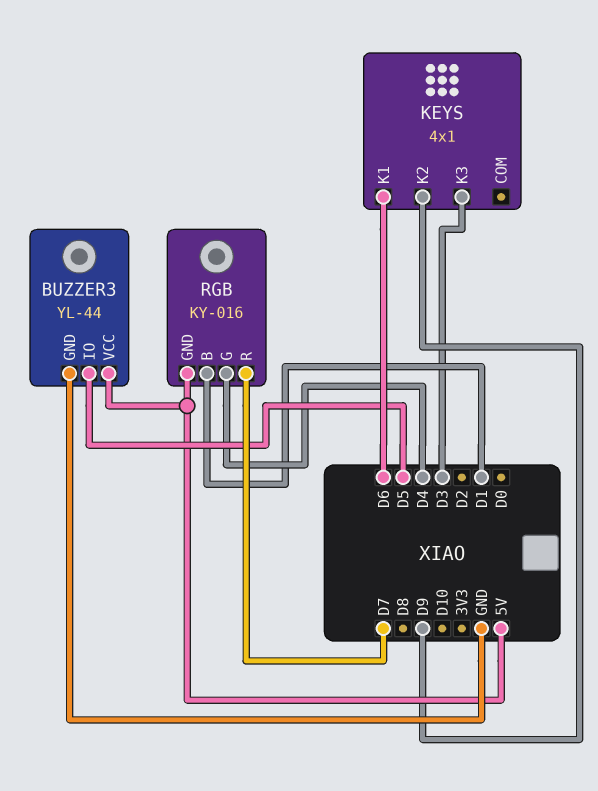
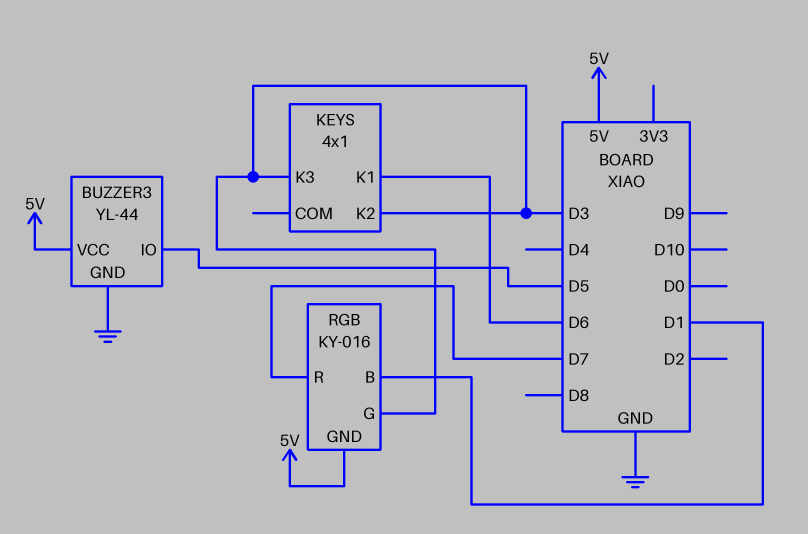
KEYS pin K2: D9 -> D3
RGB pin G: D4 -> D3

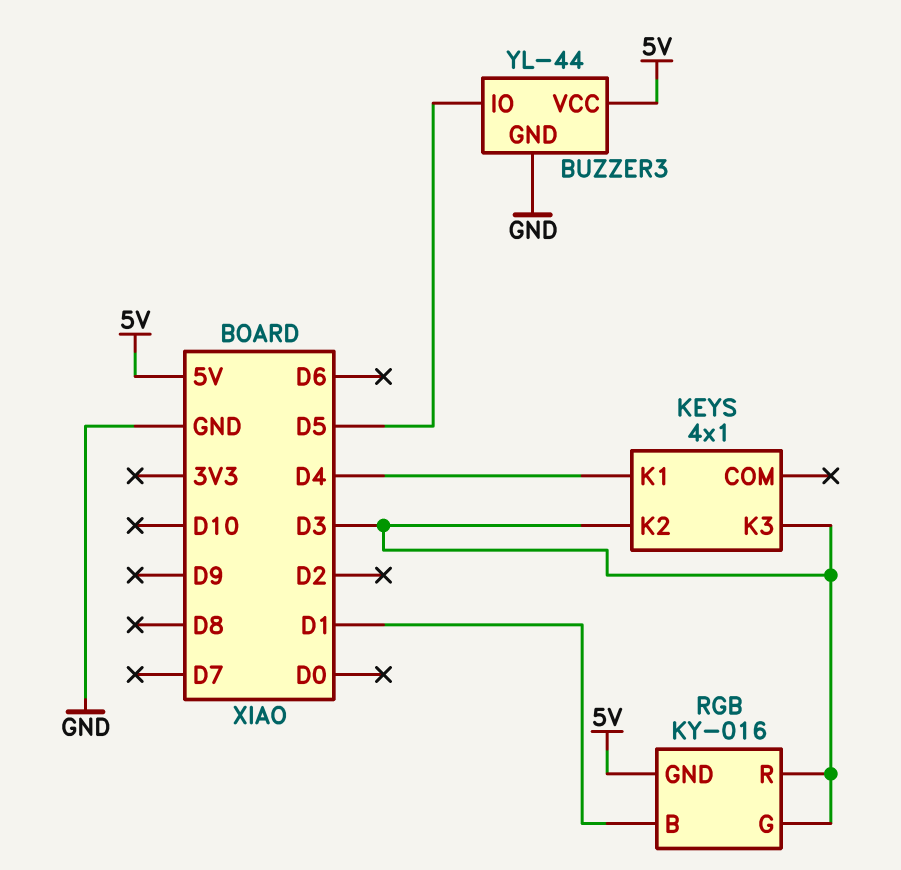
KEYS pin K1: D6 -> D4
RGB pin R: D7 -> D3

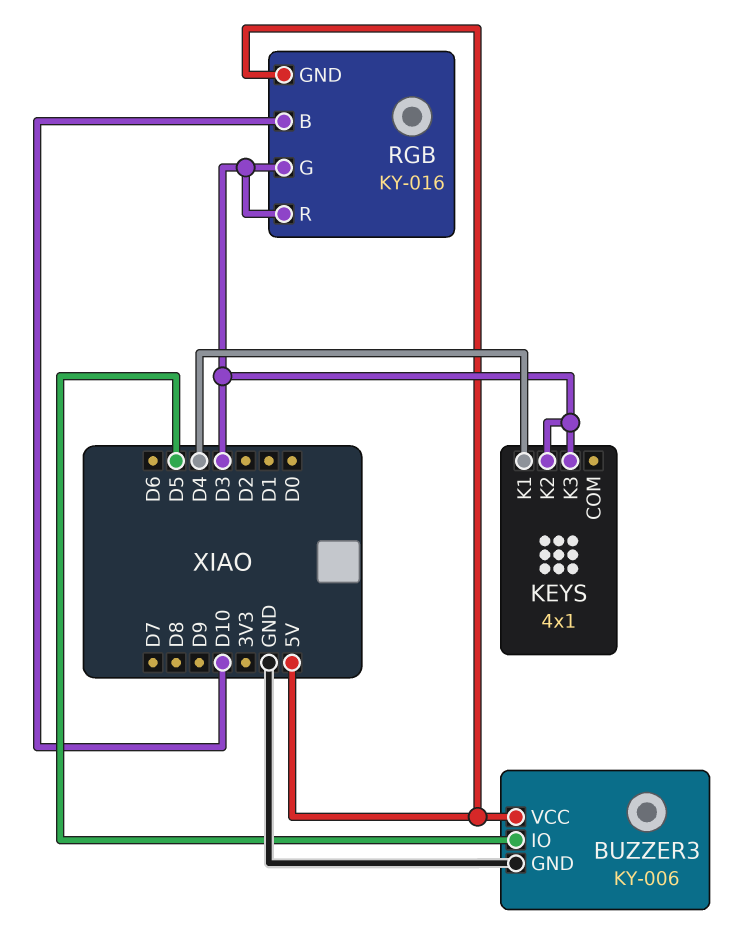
BUZZER3: YL-44 -> KY-006
RGB pin B: D1 -> D10

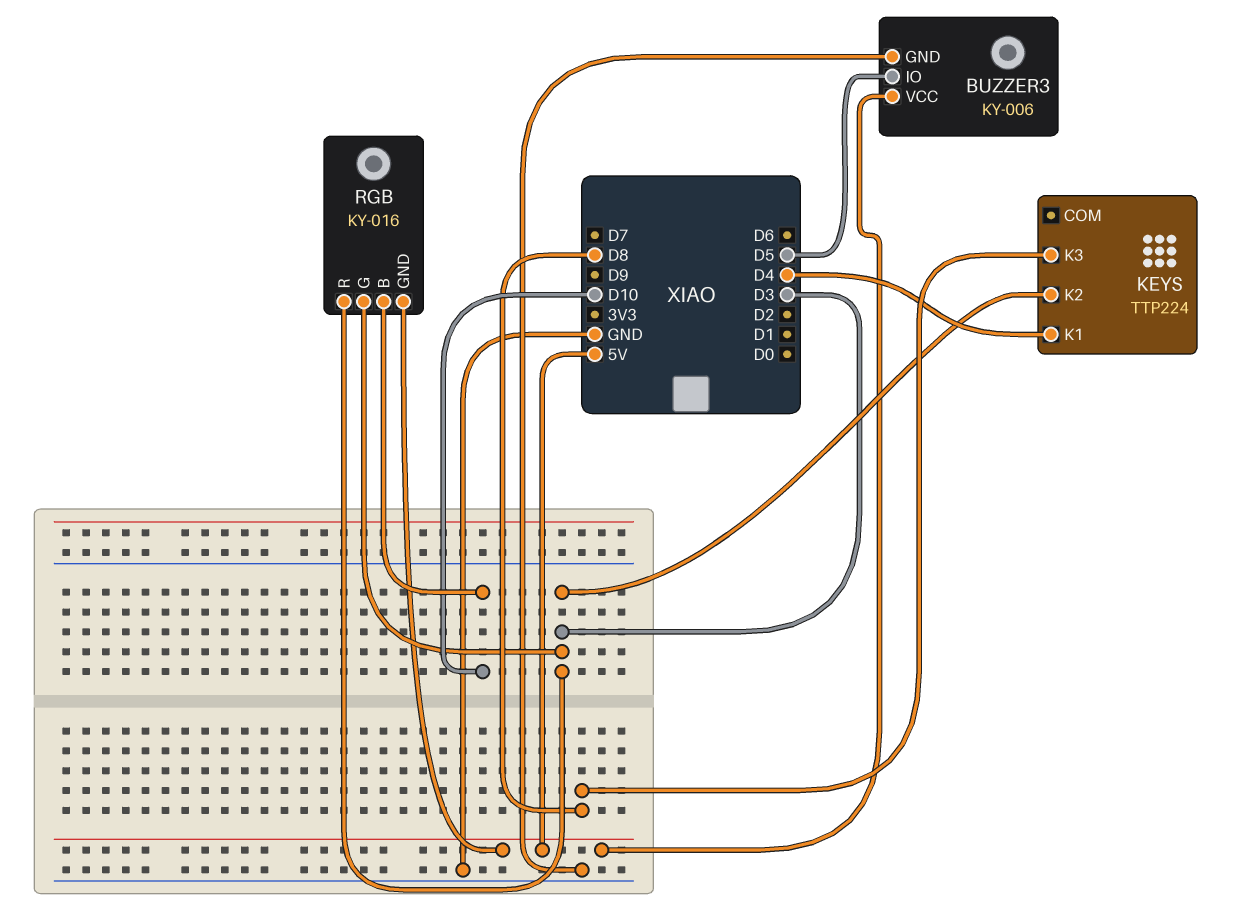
KEYS: 4x1 -> TTP224
KEYS pin K3: D3 -> D8

